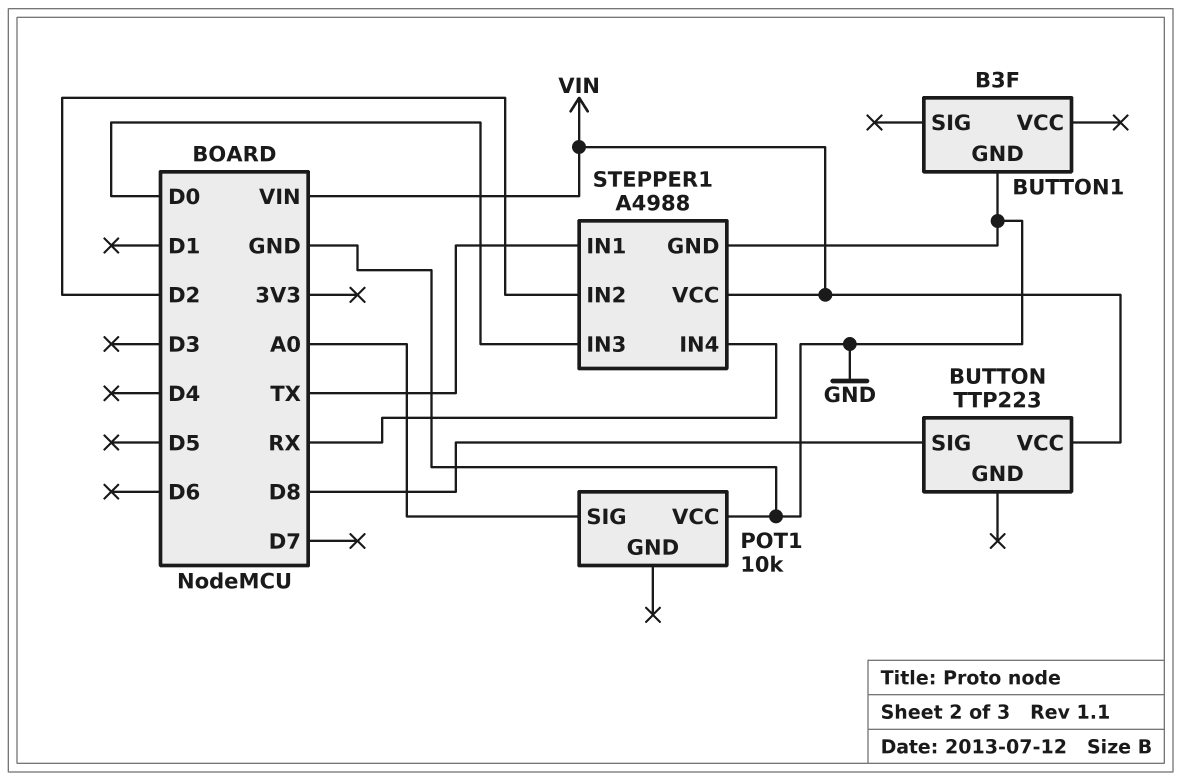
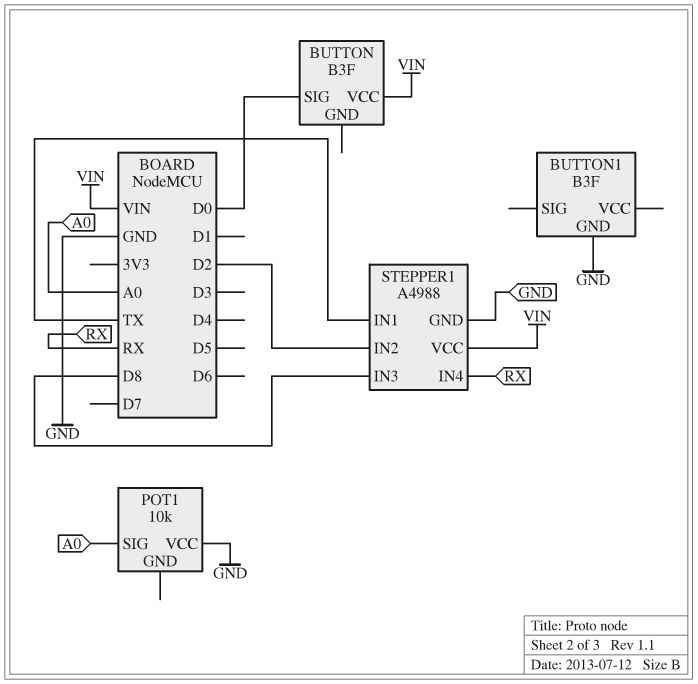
BUTTON: TTP223 -> B3F
BUTTON pin SIG: D8 -> D0
STEPPER1 pin IN3: D0 -> D8

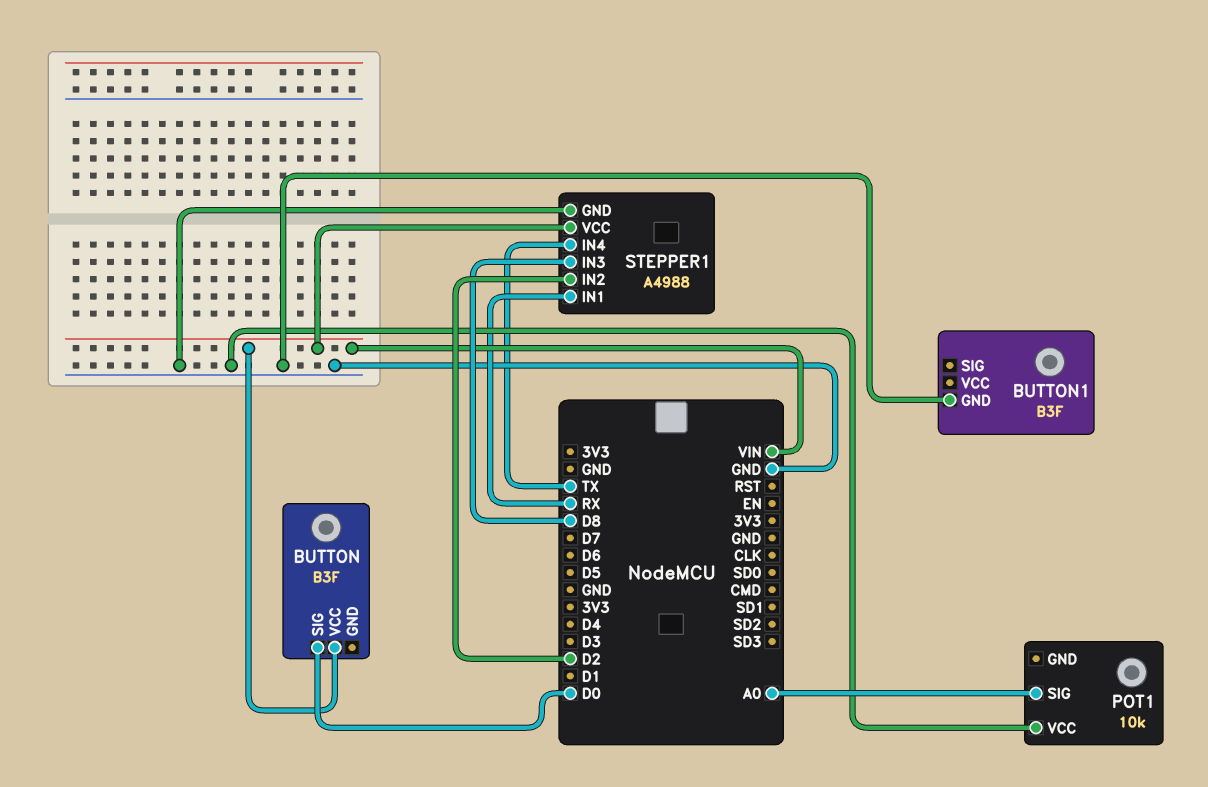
STEPPER1 pin IN1: TX -> RX
STEPPER1 pin IN4: RX -> TX

